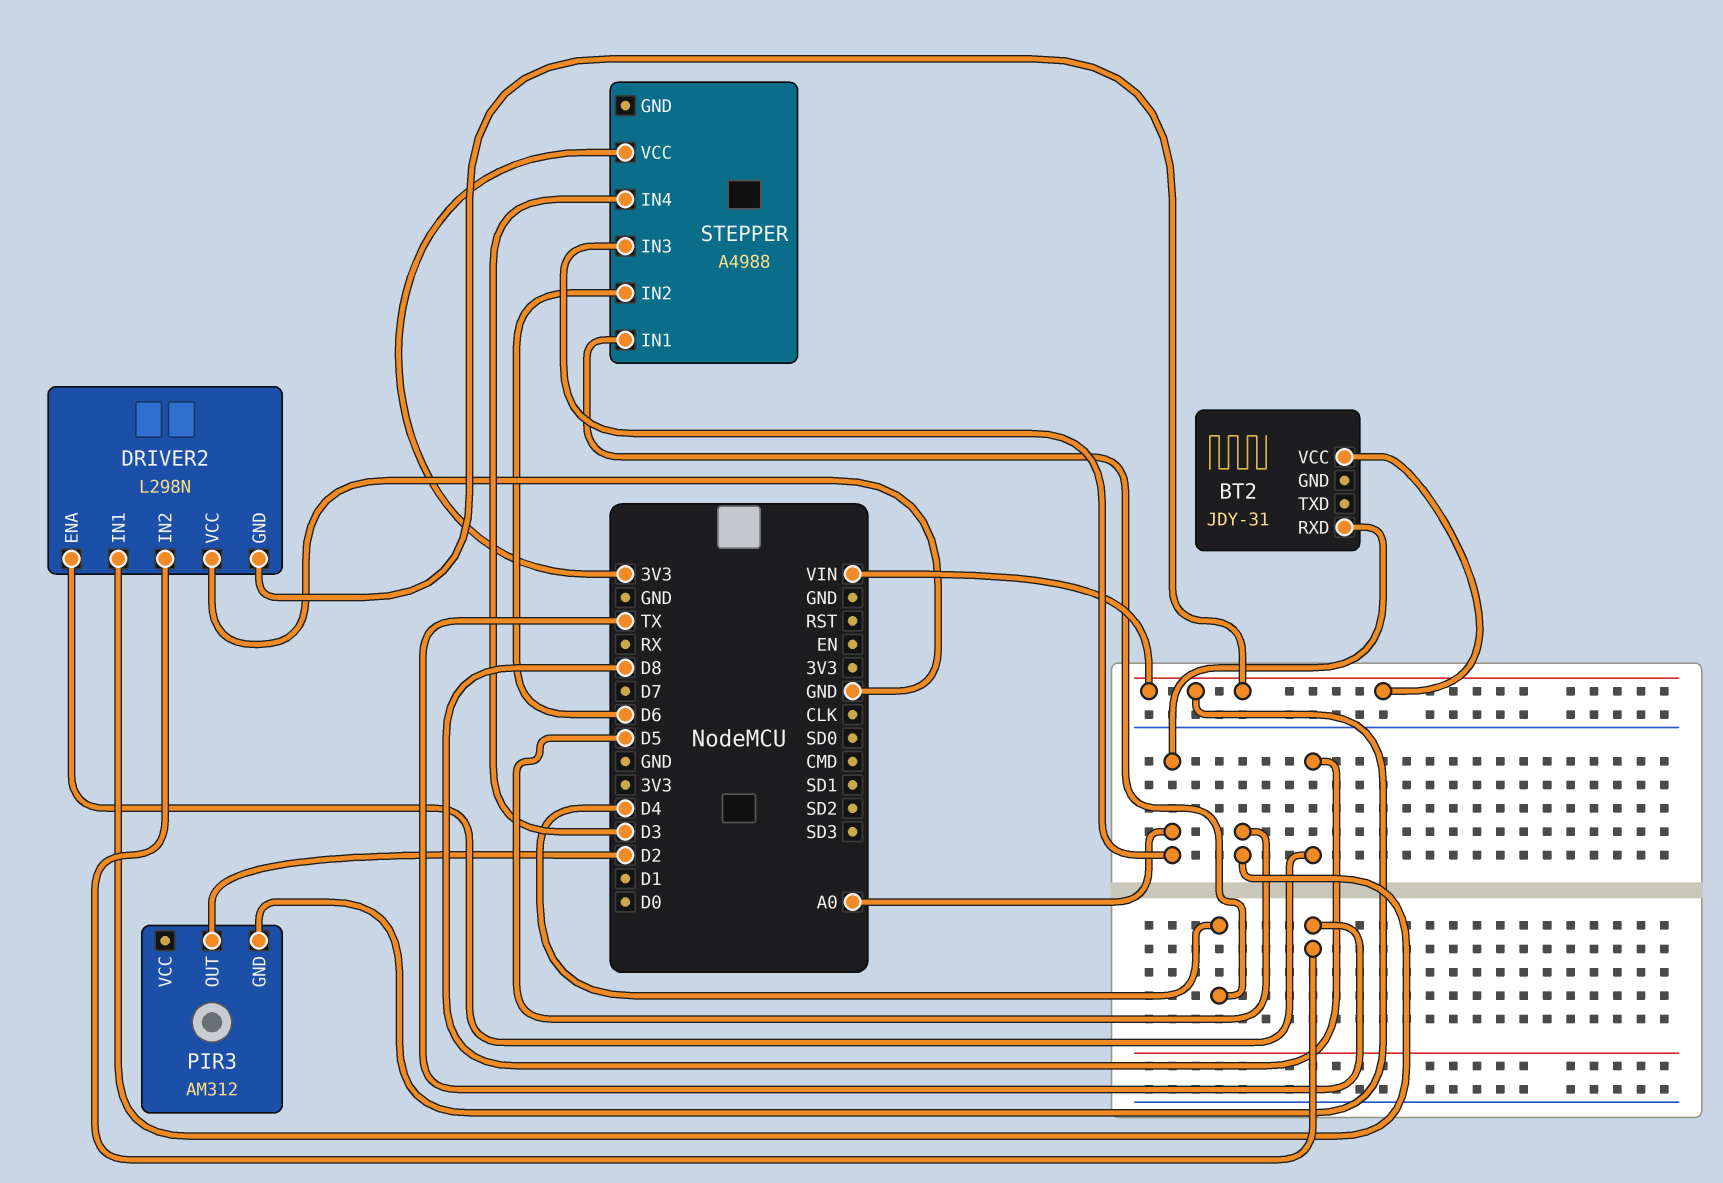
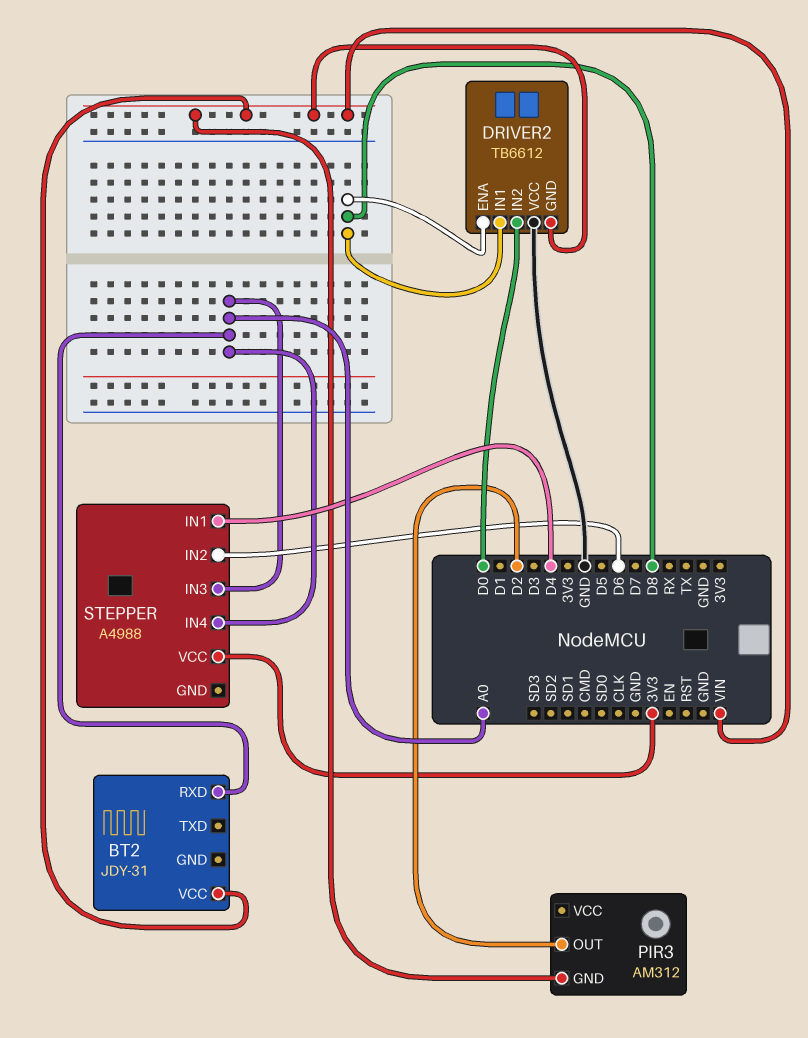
DRIVER2: L298N -> TB6612
DRIVER2 pin IN1: D5 -> D8
DRIVER2 pin IN2: TX -> D0
STEPPER pin IN4: D3 -> A0

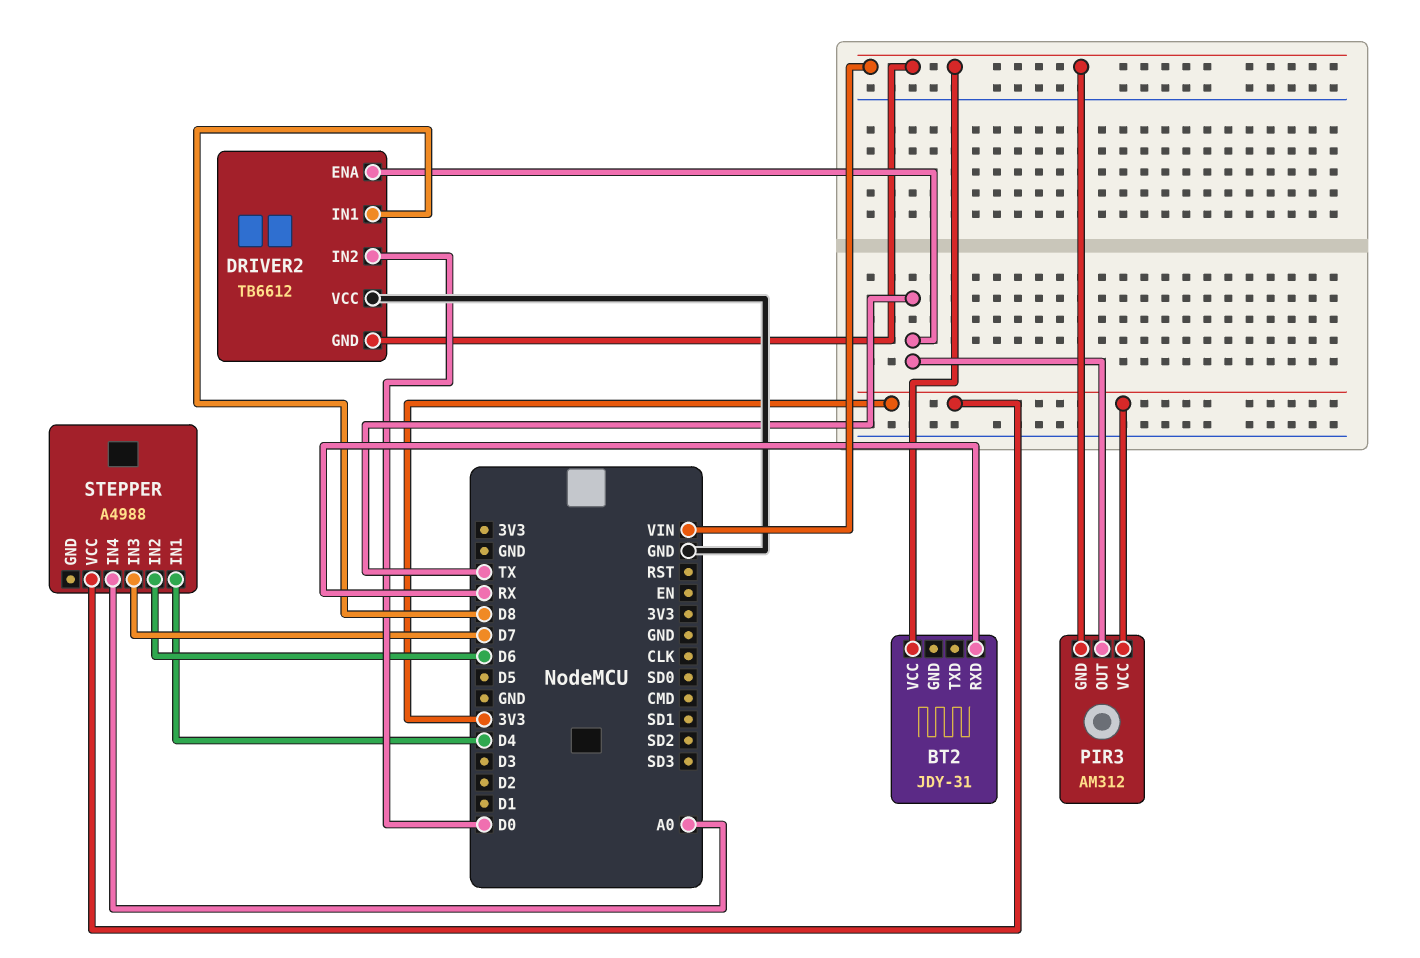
BT2 pin RXD: A0 -> RX
DRIVER2 pin ENA: D8 -> TX
PIR3 pin OUT: D2 -> TX
PIR3 pin VCC: none -> 3V3
STEPPER pin IN3: A0 -> D7

